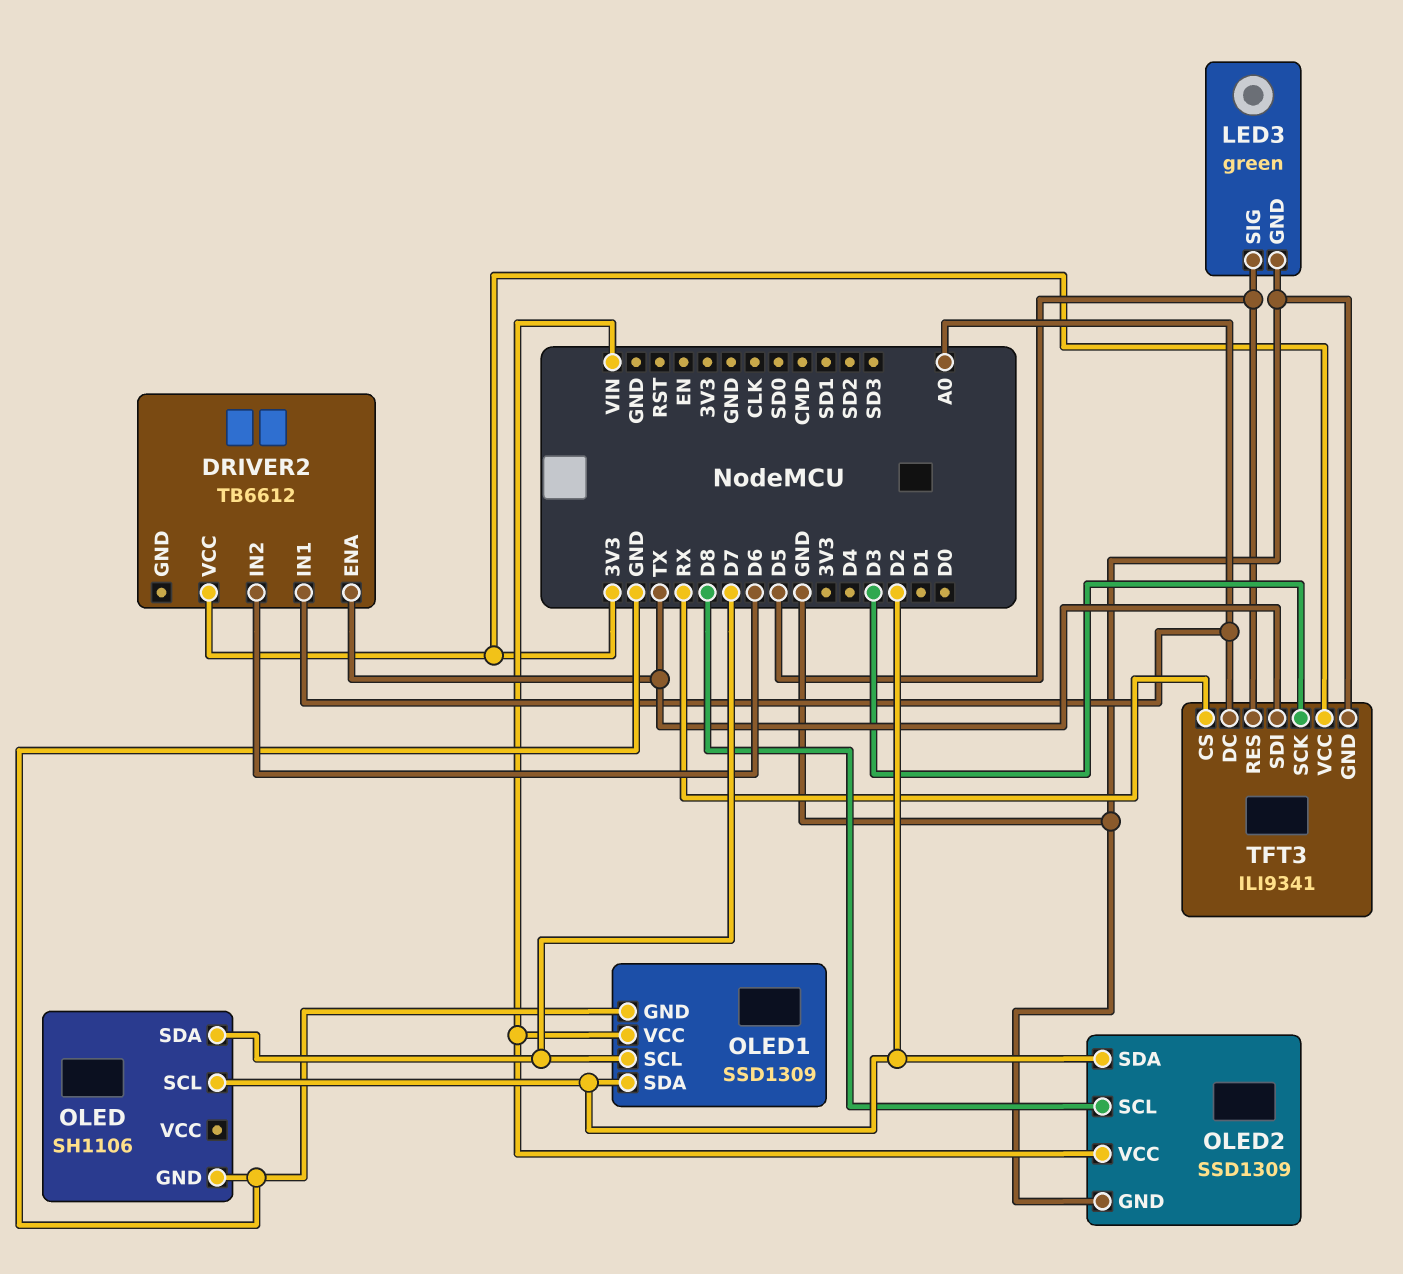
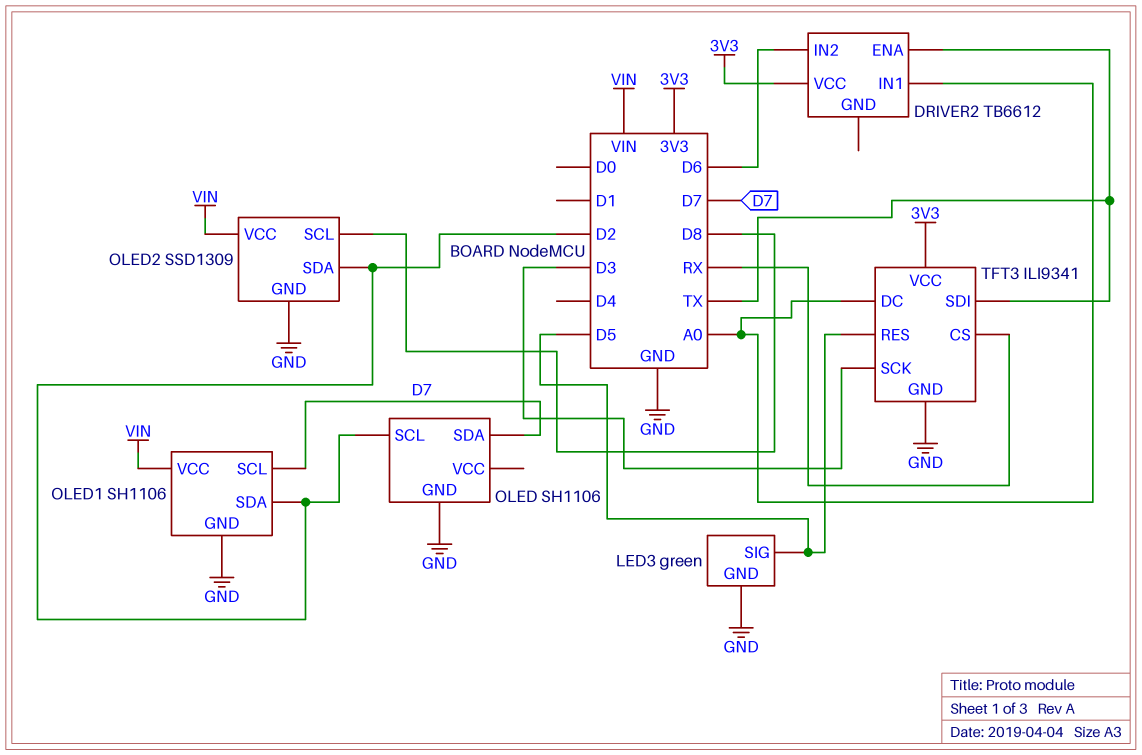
OLED1: SSD1309 -> SH1106

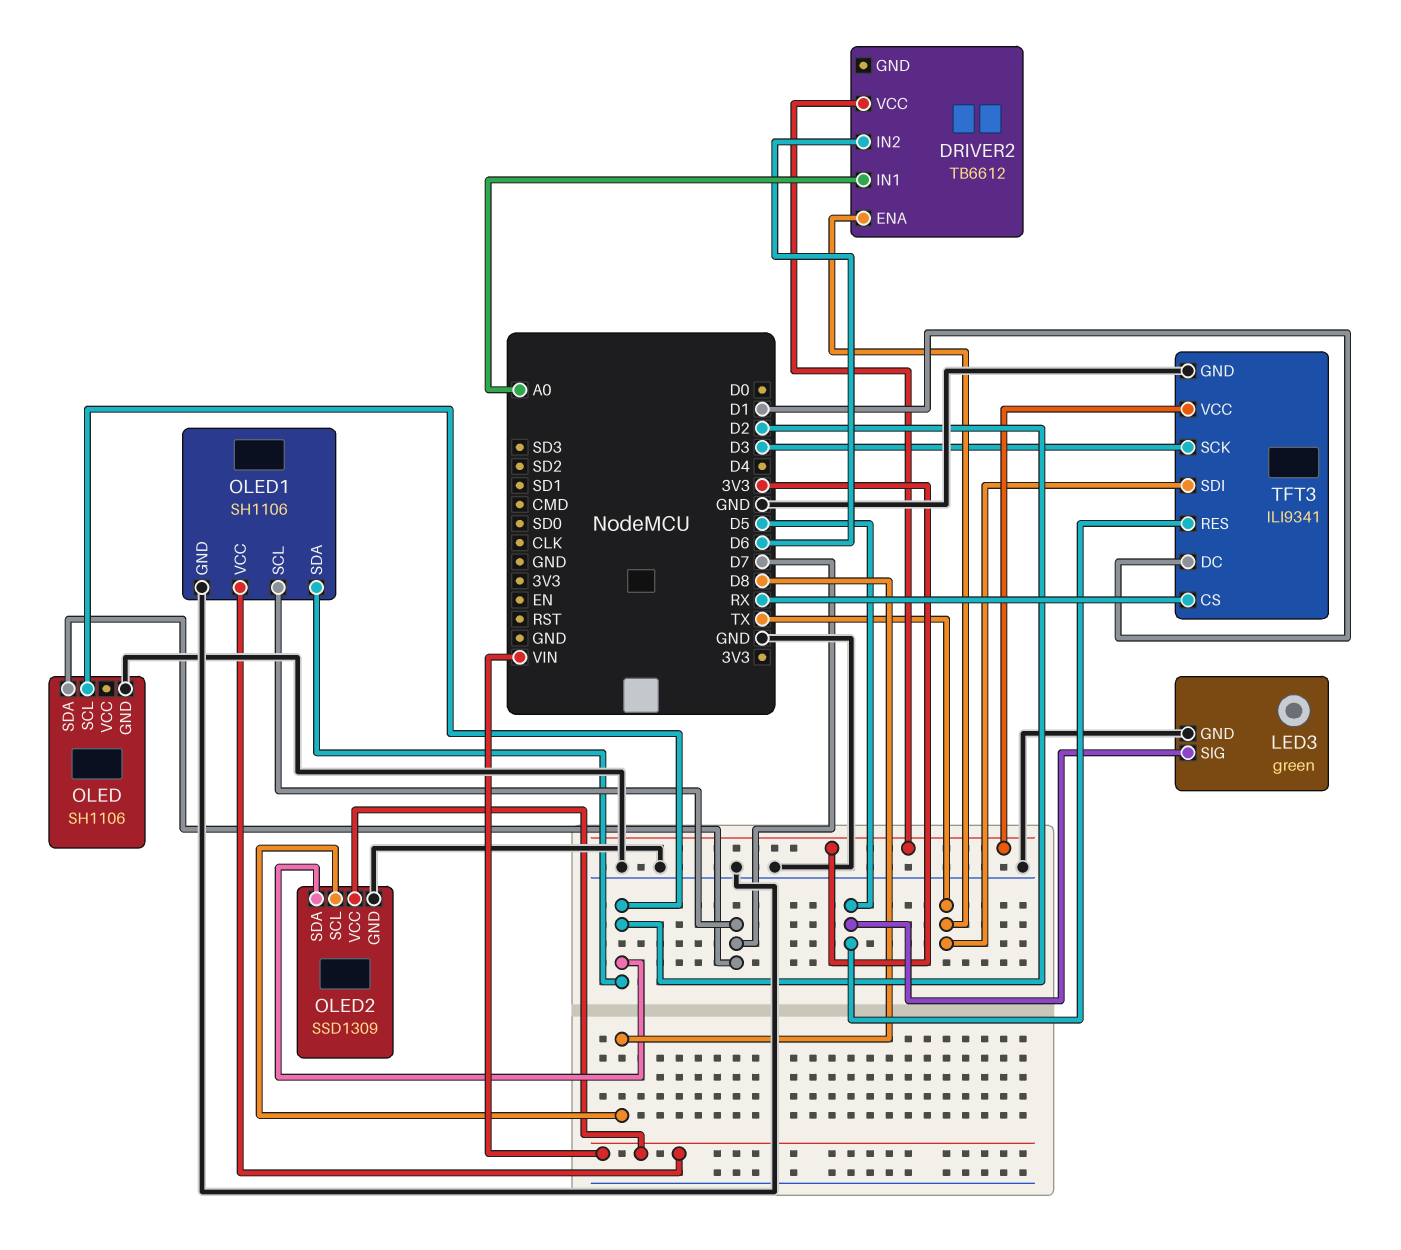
TFT3 pin DC: A0 -> D1

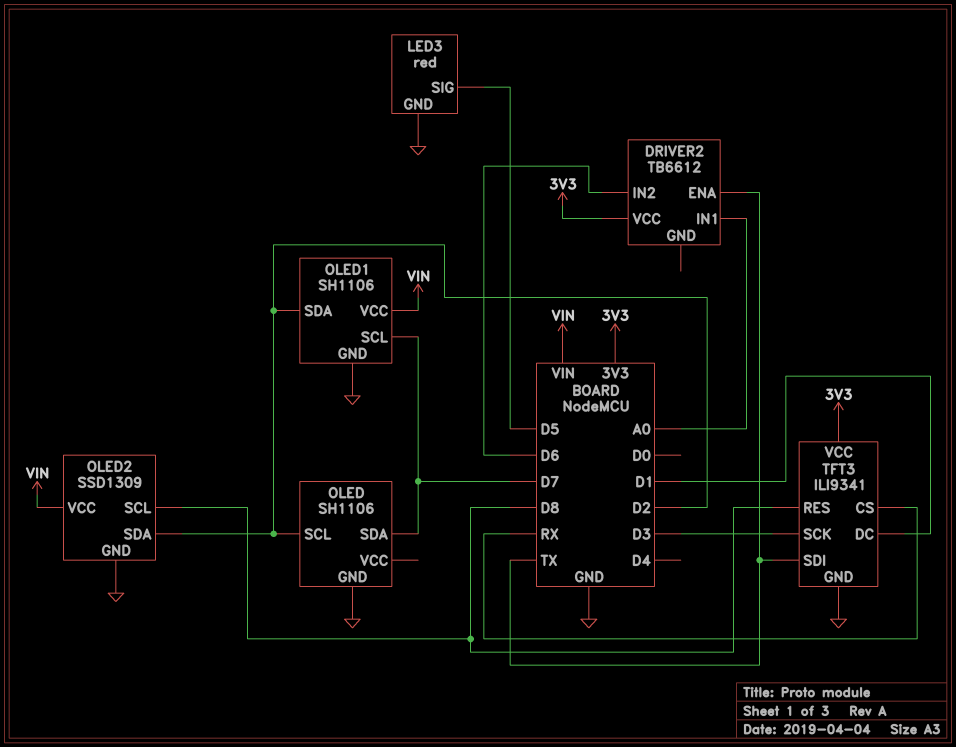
LED3: green -> red
TFT3 pin RES: D5 -> D8

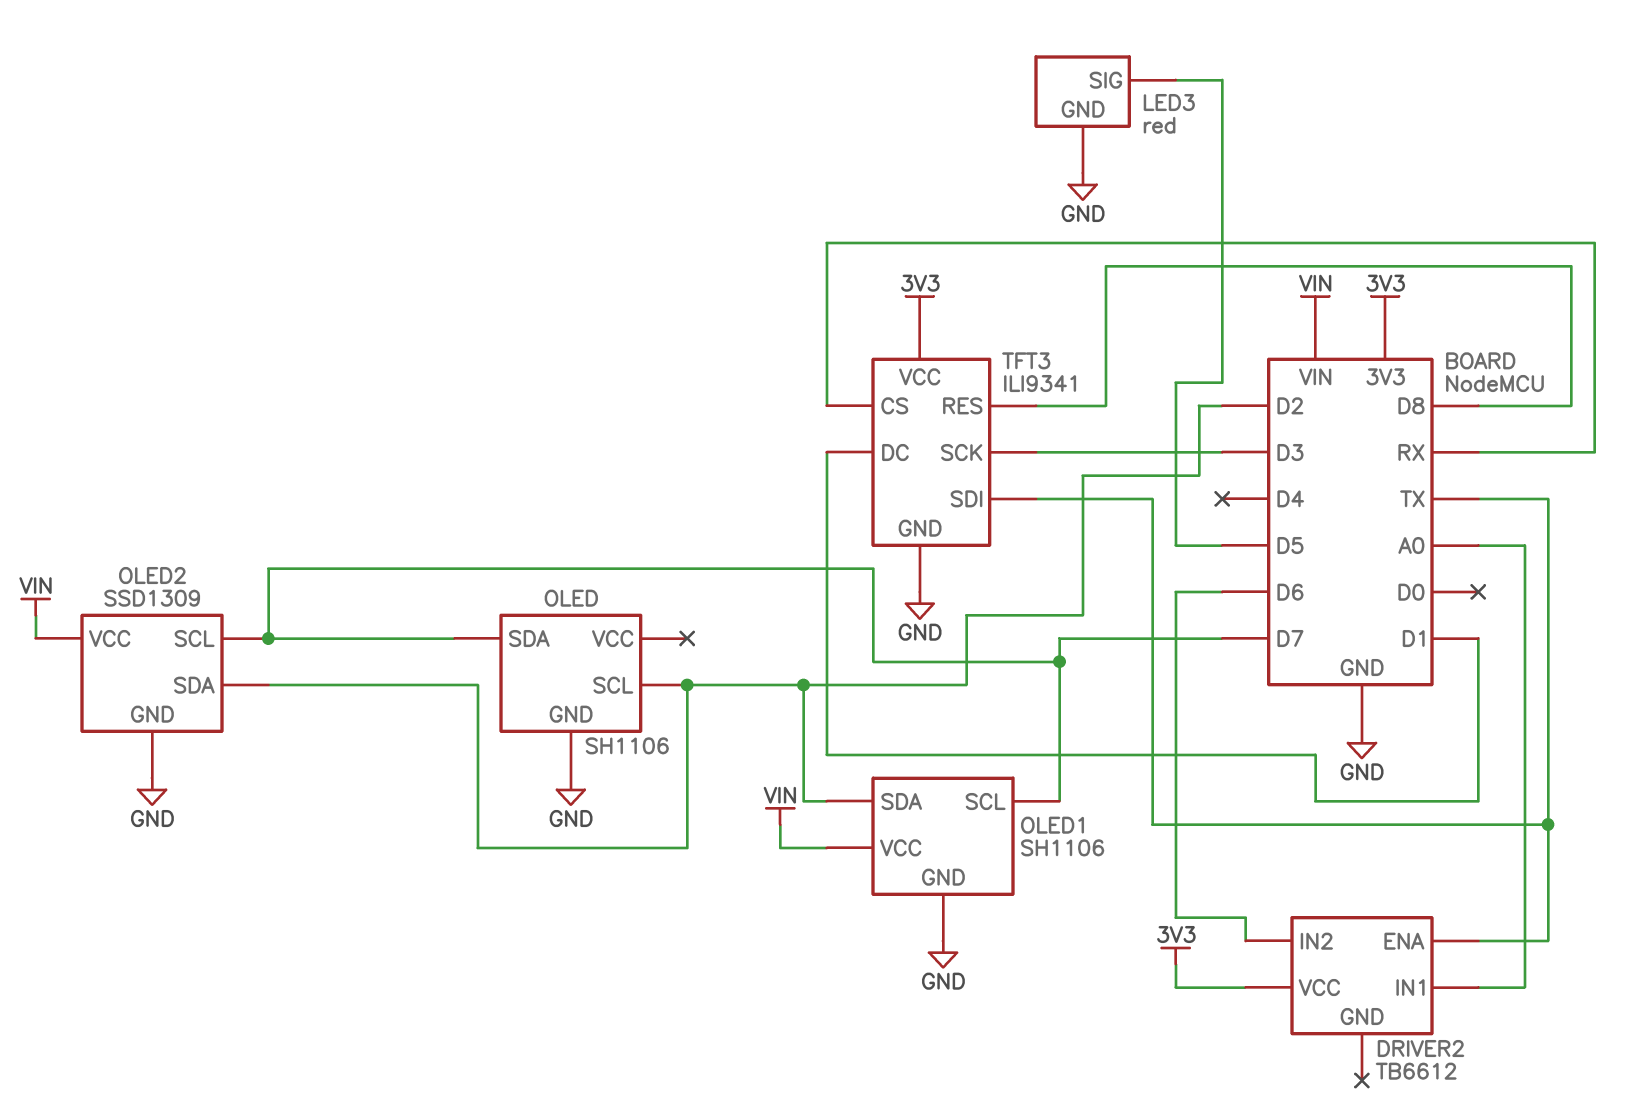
OLED2 pin SCL: D8 -> D7

